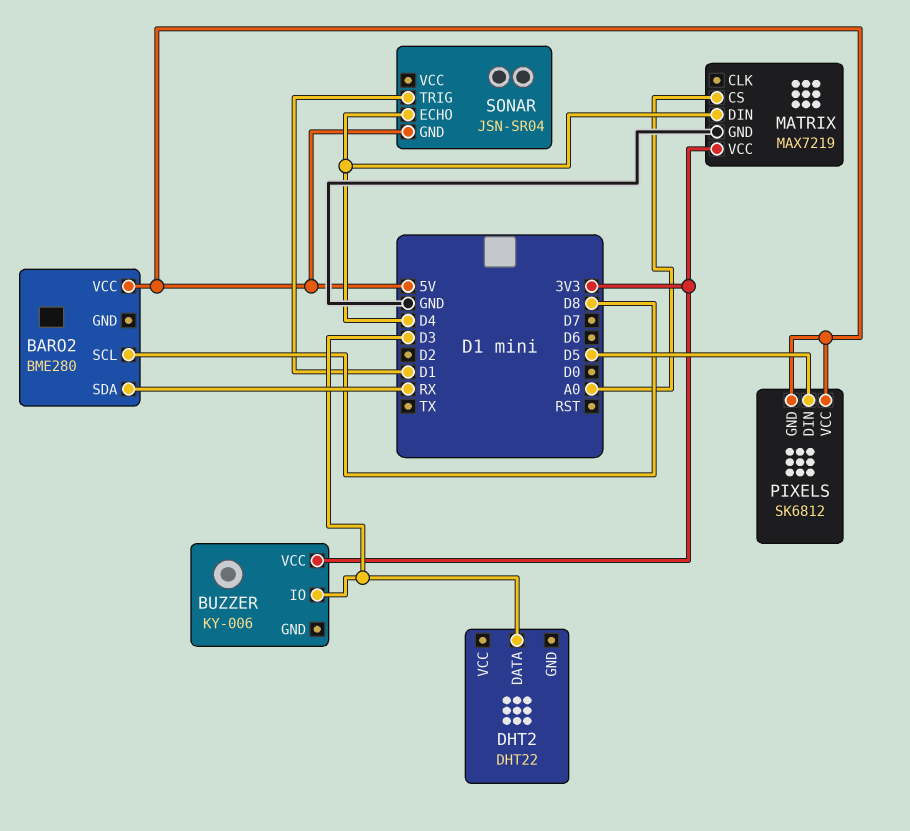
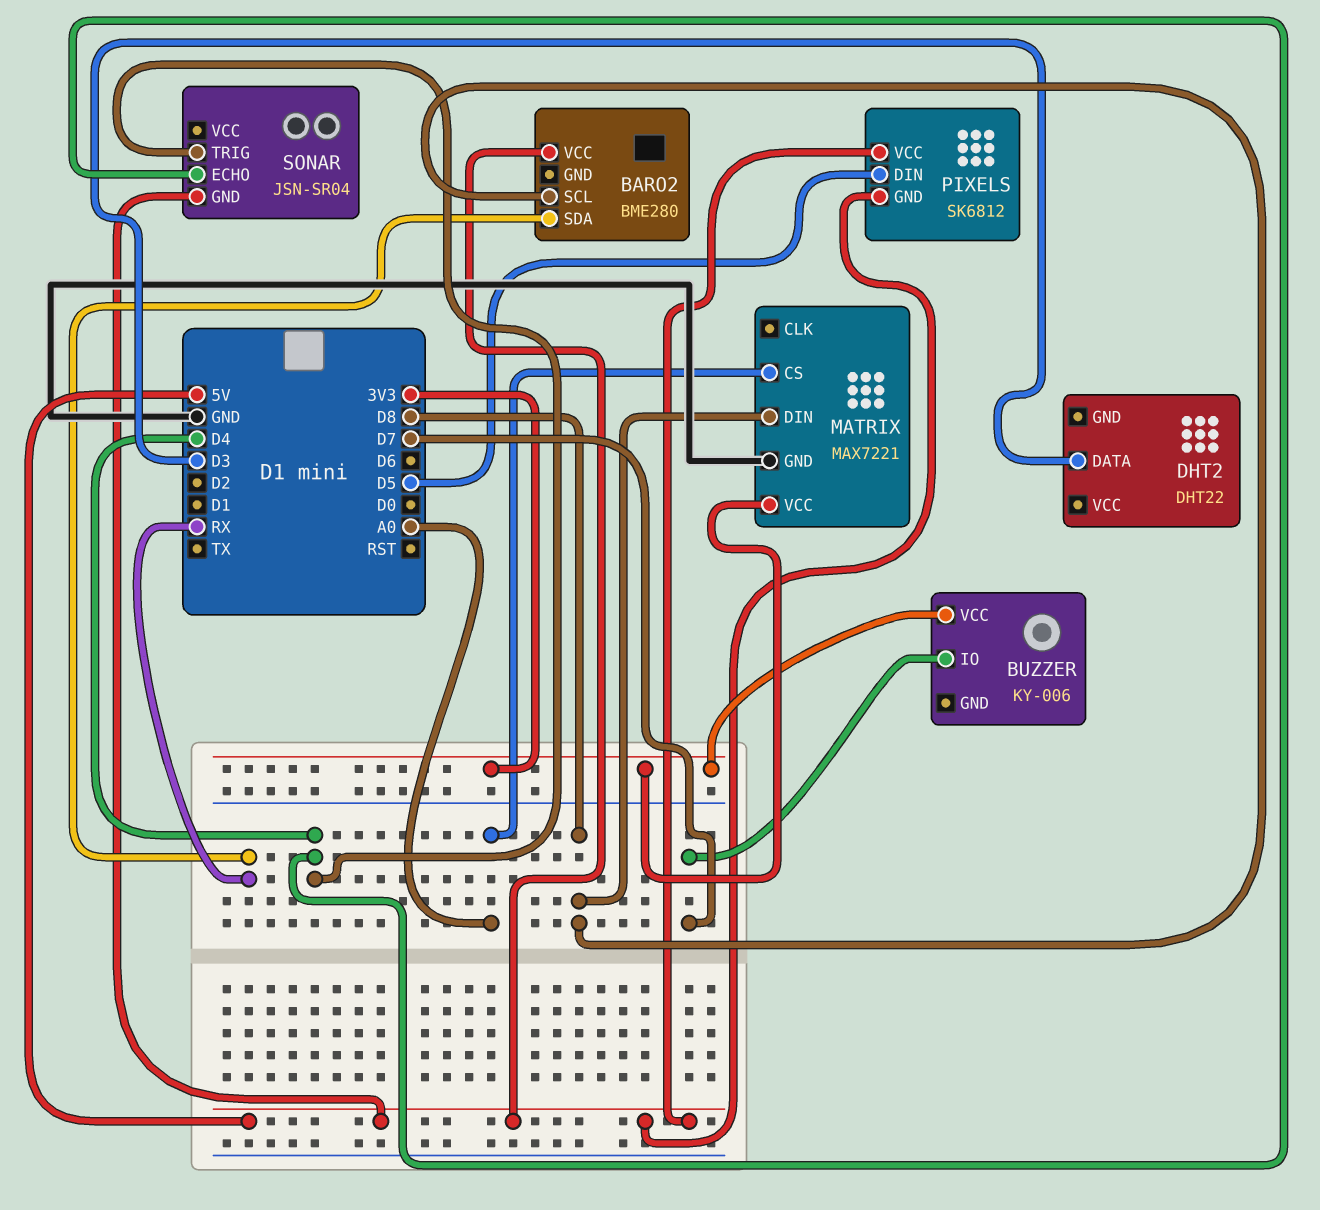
BUZZER pin IO: D3 -> D7
MATRIX: MAX7219 -> MAX7221
MATRIX pin DIN: D4 -> D8
SONAR pin TRIG: D1 -> D4

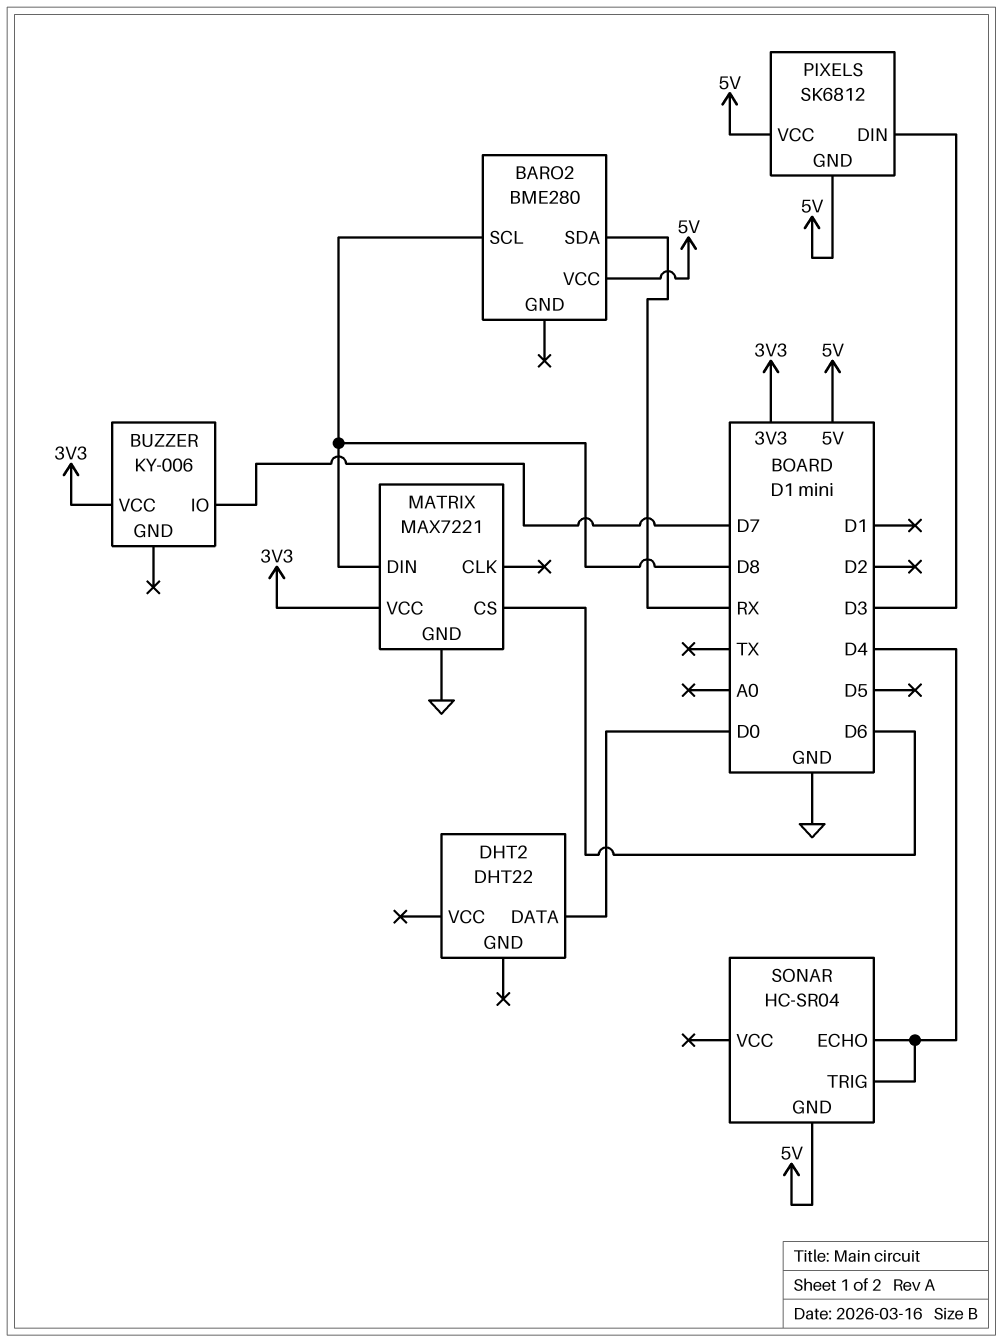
DHT2 pin DATA: D3 -> D0
MATRIX pin CS: A0 -> D6
PIXELS pin DIN: D5 -> D3
SONAR: JSN-SR04 -> HC-SR04

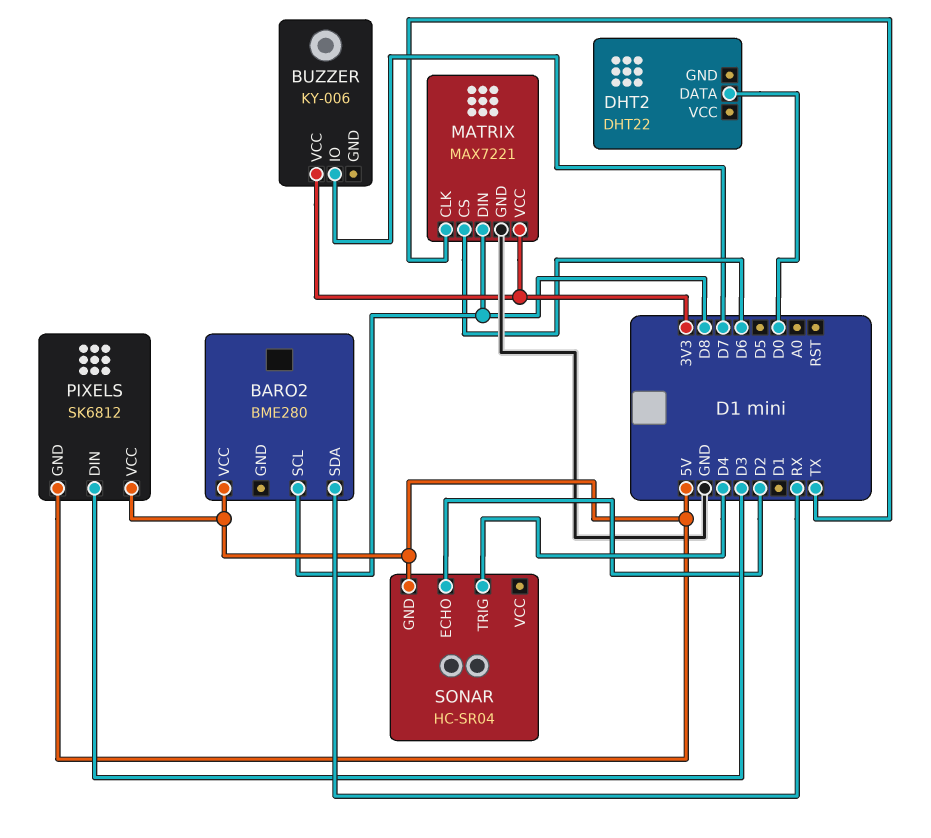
MATRIX pin CLK: none -> TX
SONAR pin ECHO: D4 -> D2

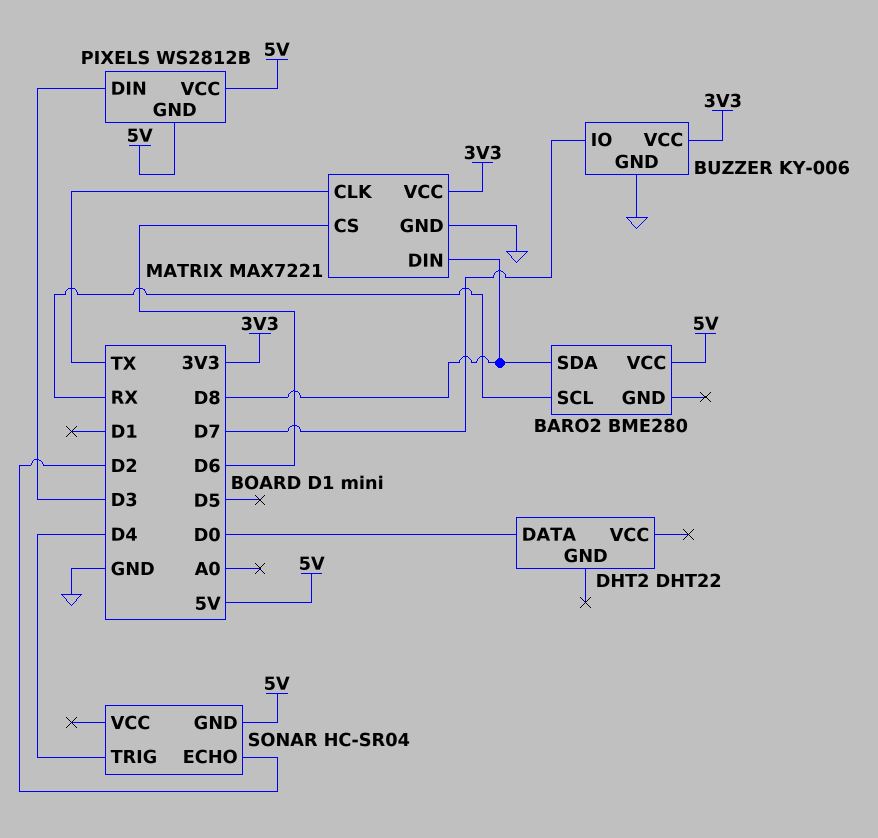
BARO2 pin SCL: D8 -> RX
BARO2 pin SDA: RX -> D8
BUZZER pin GND: none -> GND
PIXELS: SK6812 -> WS2812B

